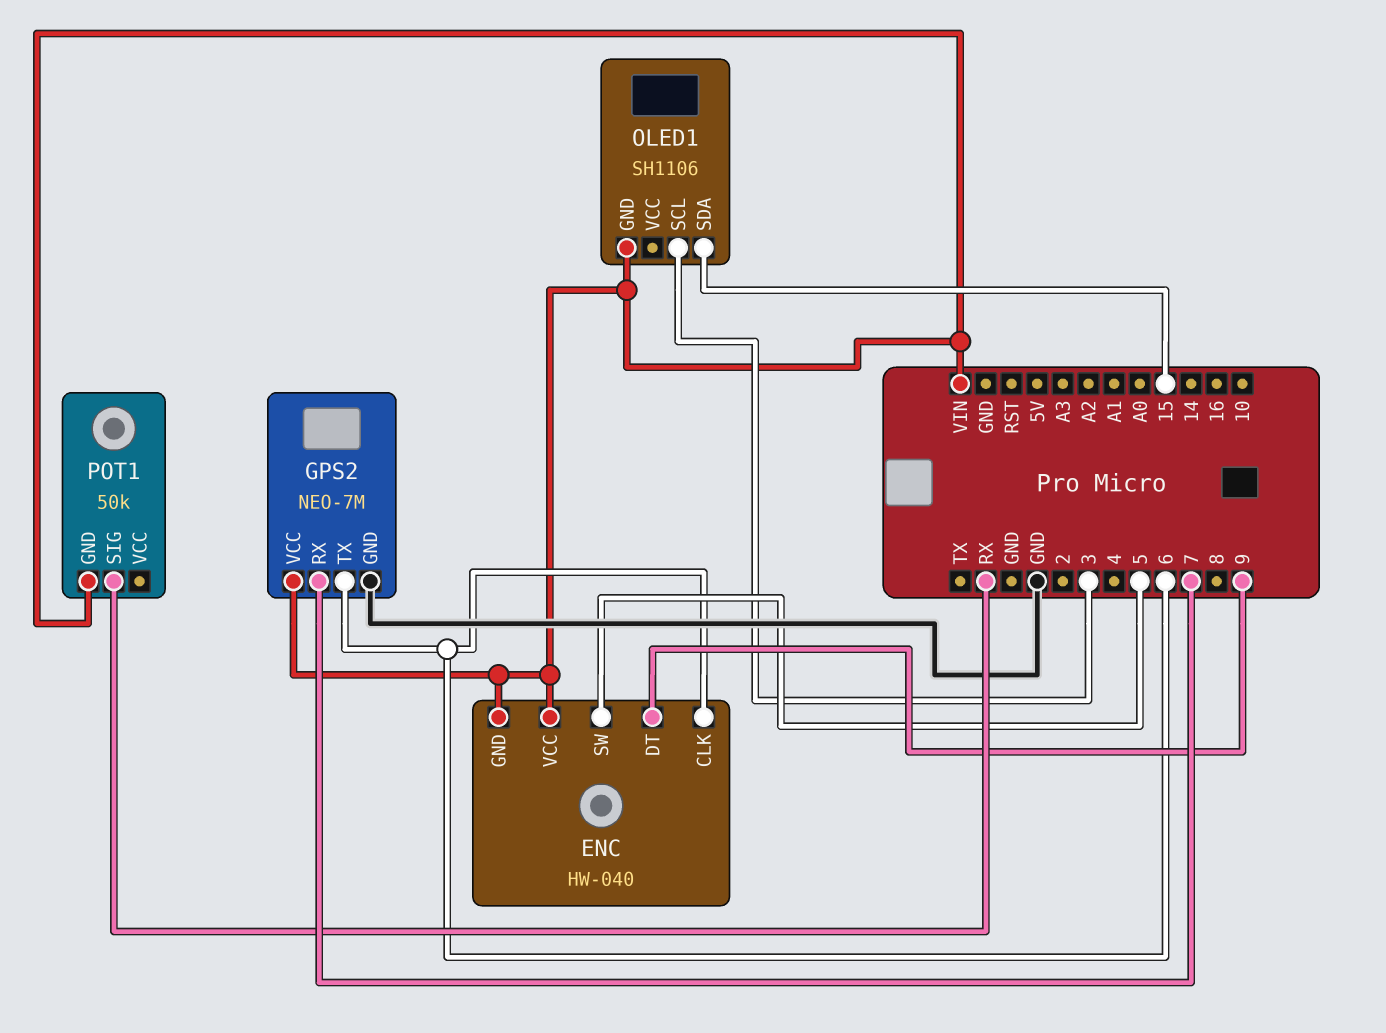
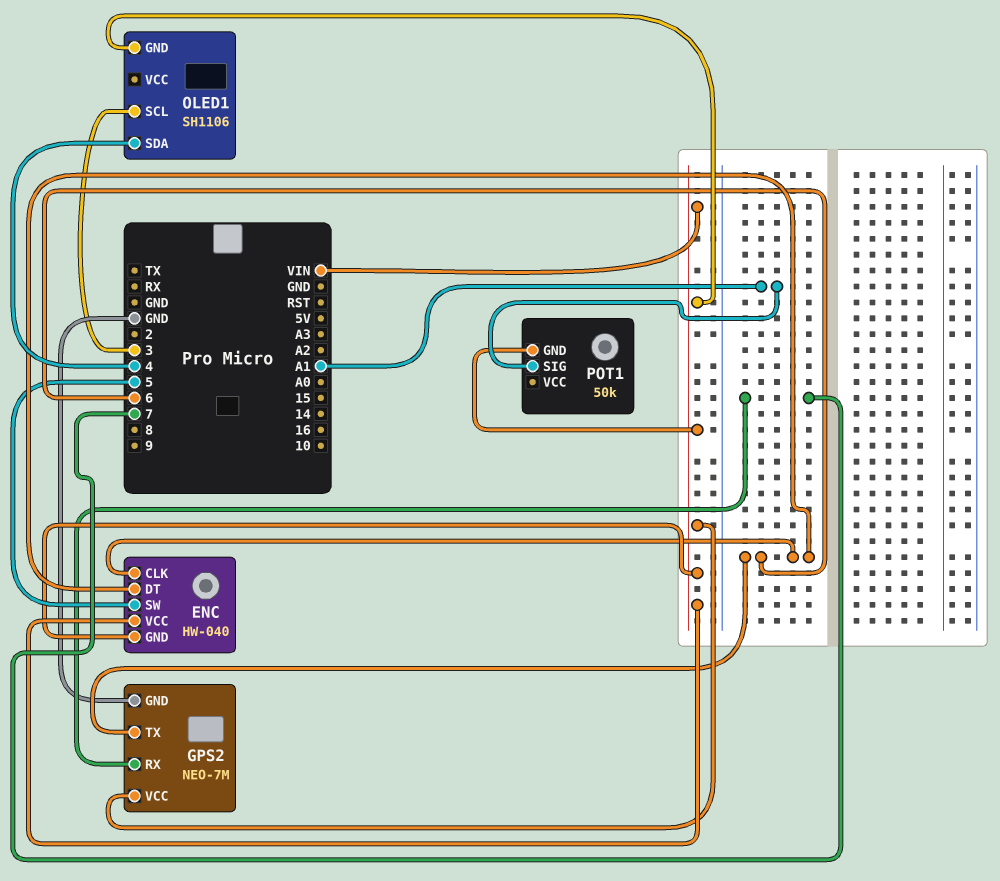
ENC pin DT: 9 -> 6
OLED1 pin SDA: 15 -> 4
POT1 pin SIG: RX -> A1

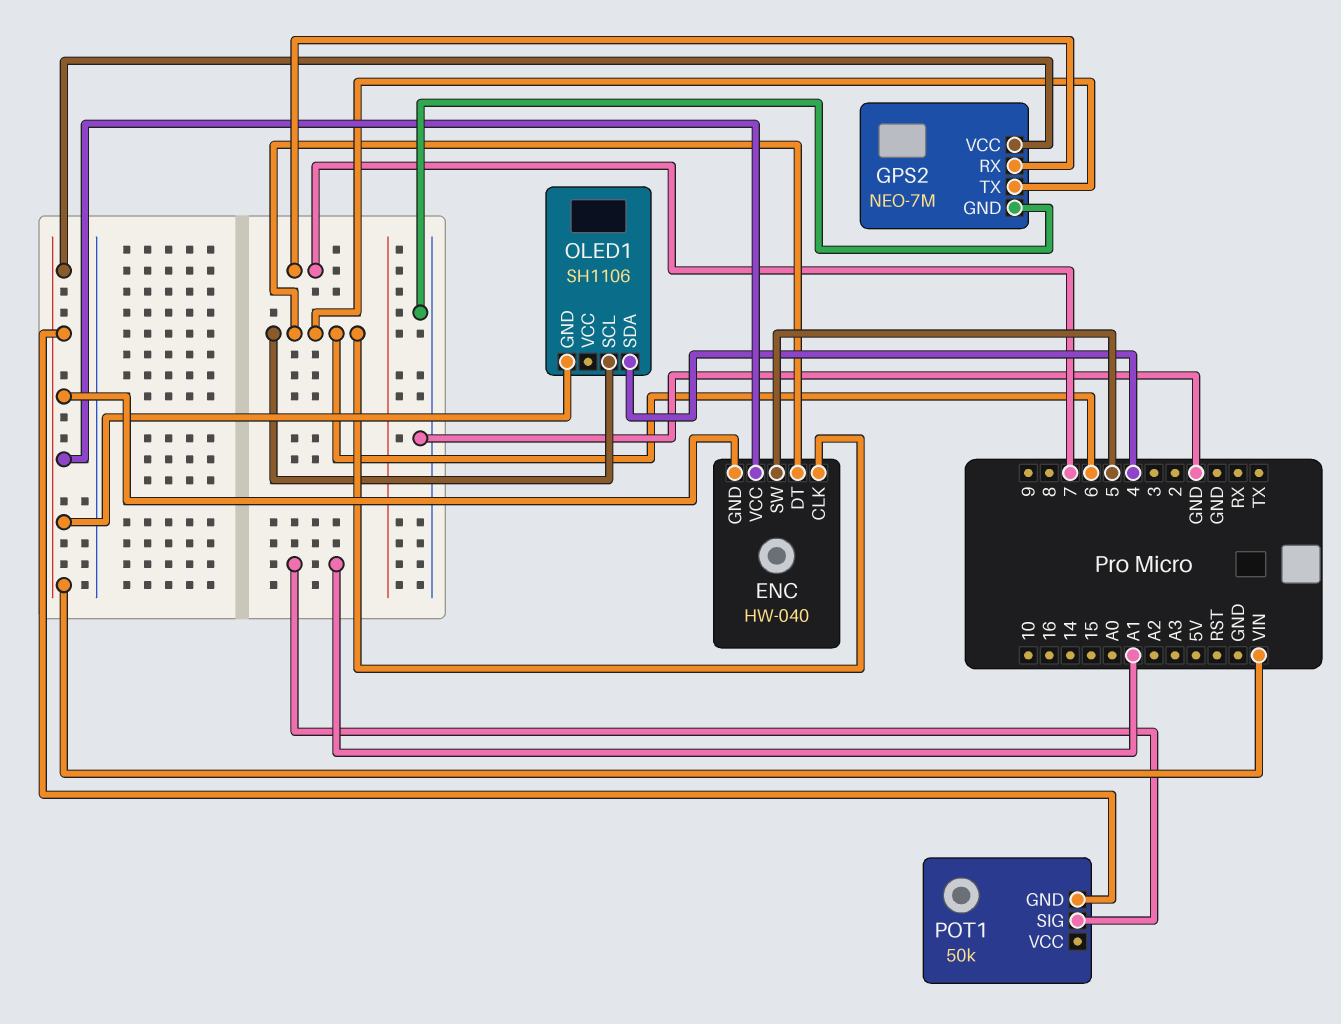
OLED1 pin SCL: 3 -> 6

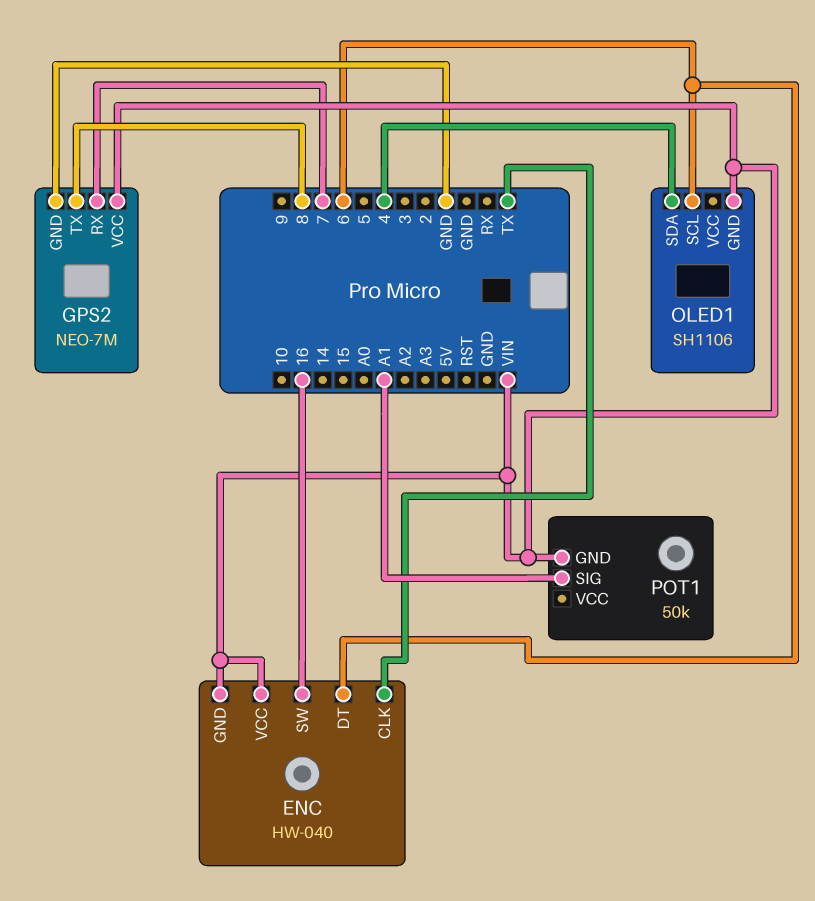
ENC pin CLK: 6 -> TX
ENC pin SW: 5 -> 16
GPS2 pin TX: 6 -> 8

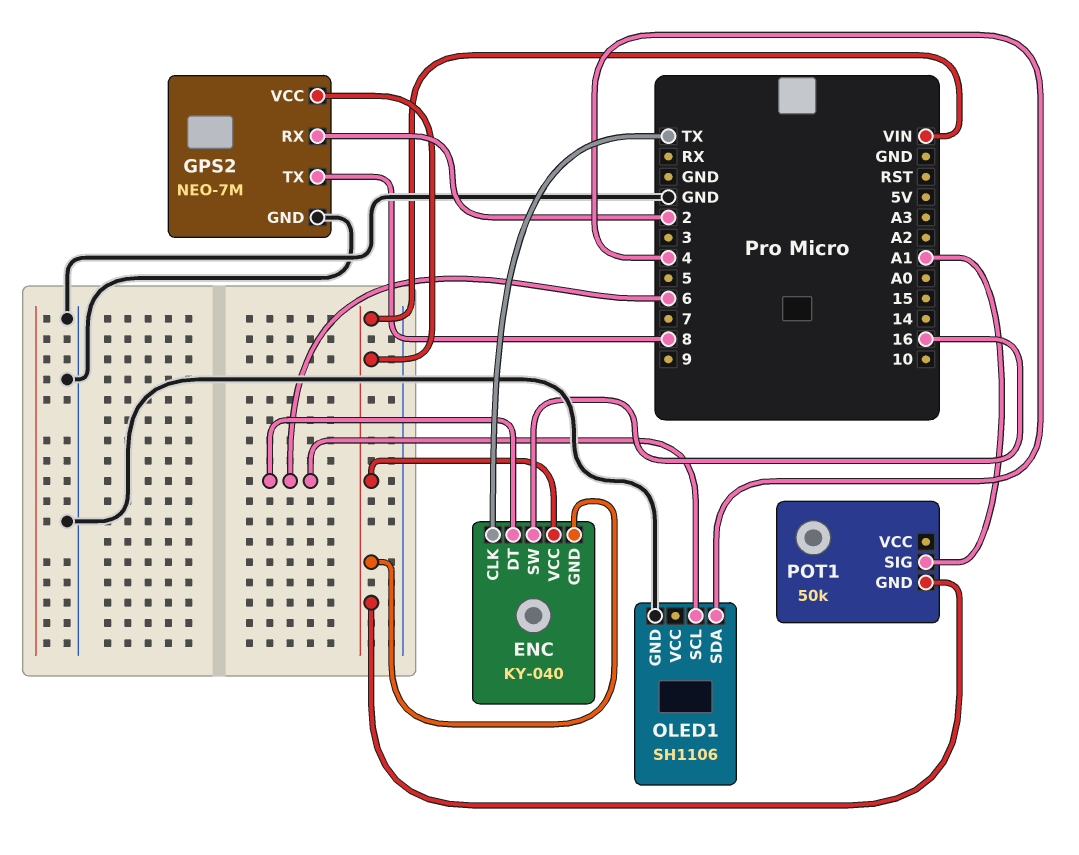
ENC: HW-040 -> KY-040
GPS2 pin RX: 7 -> 2
OLED1 pin GND: VIN -> GND

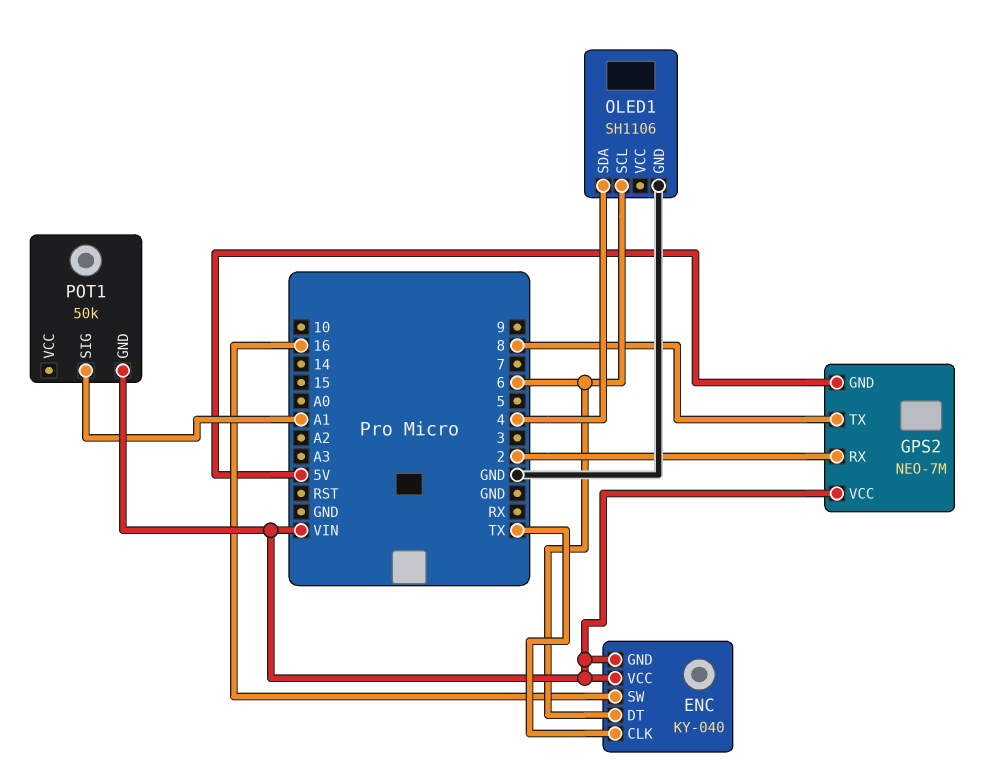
GPS2 pin GND: GND -> 5V

